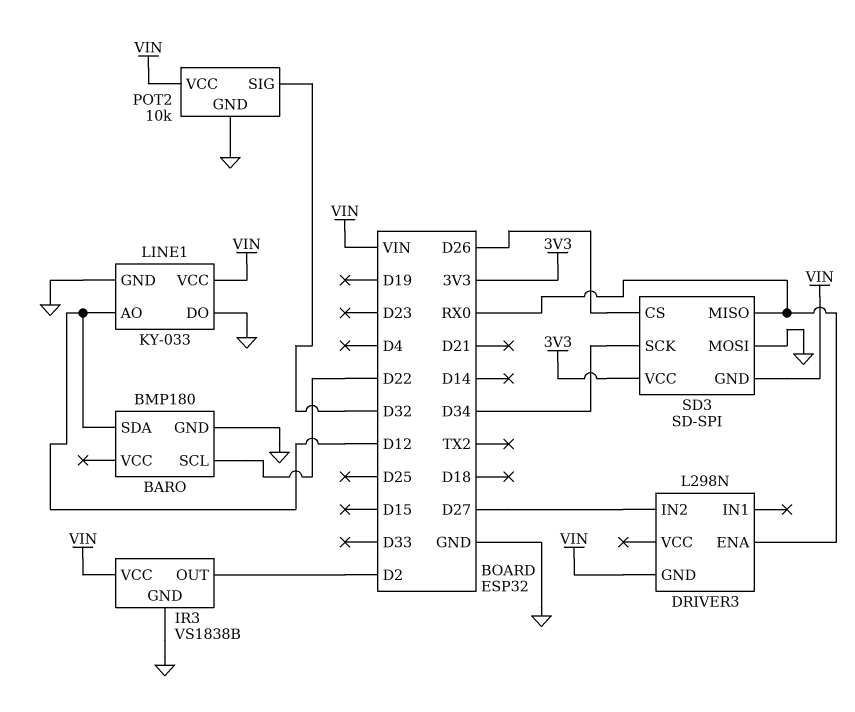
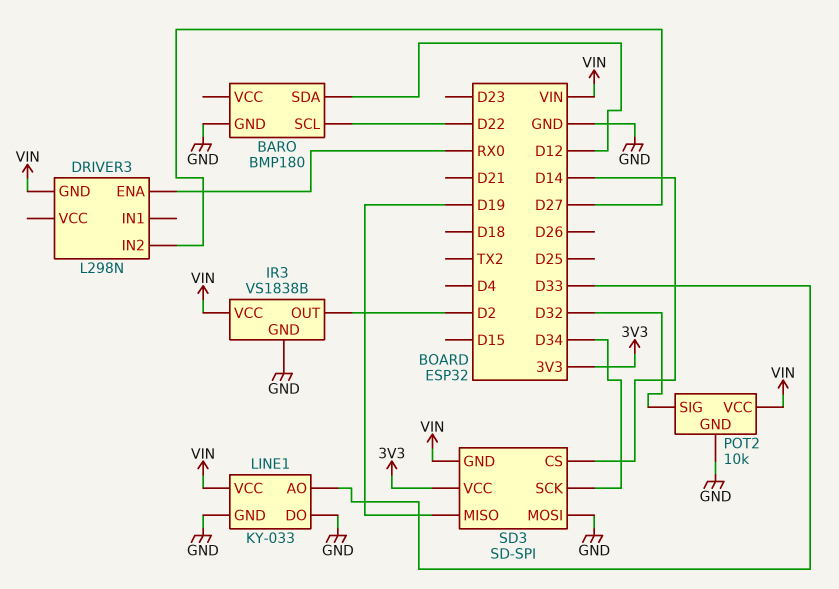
LINE1 pin AO: D12 -> D33
SD3 pin CS: D26 -> D14
SD3 pin MISO: RX0 -> D19

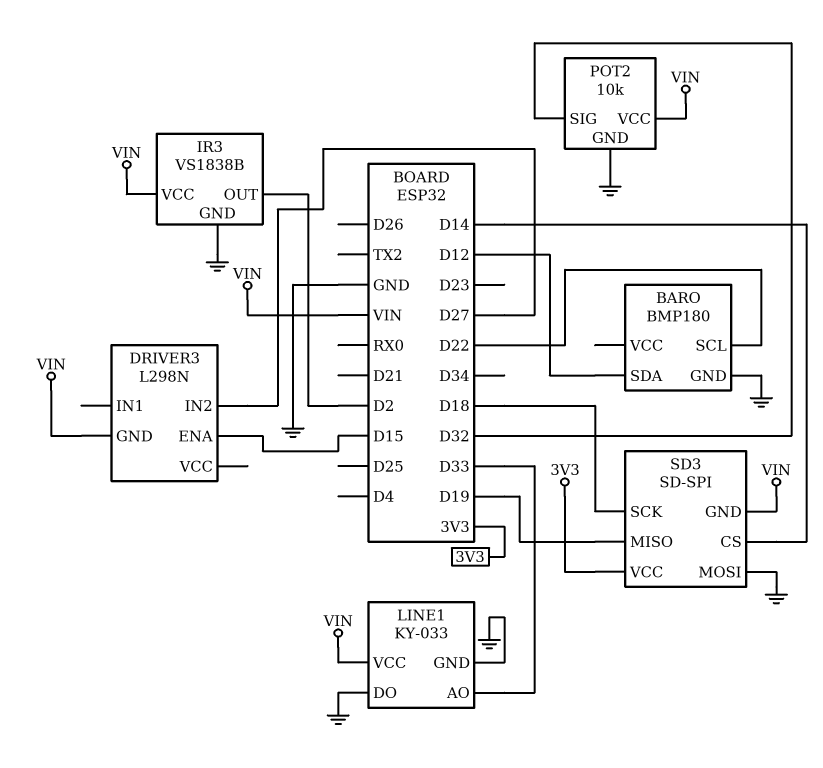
DRIVER3 pin ENA: RX0 -> D15
SD3 pin SCK: D34 -> D18

